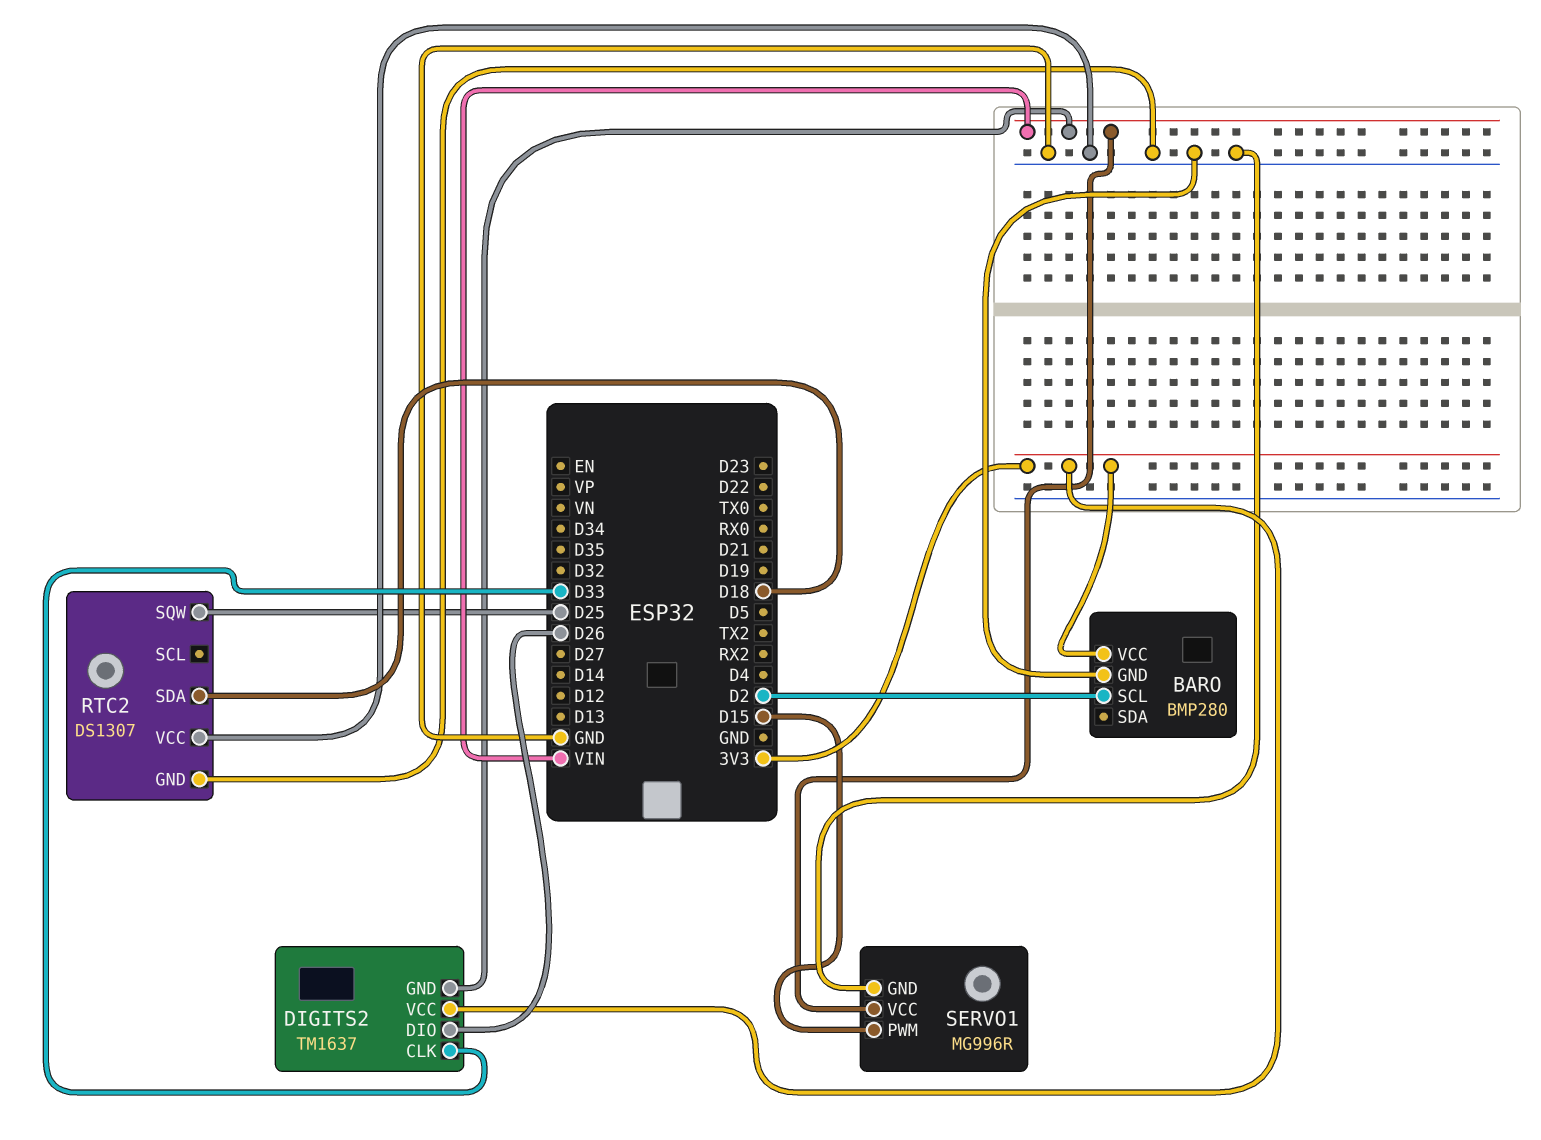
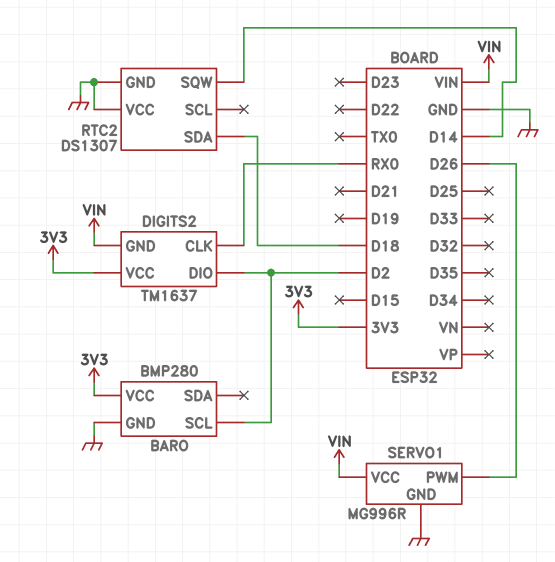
DIGITS2 pin CLK: D33 -> RX0
DIGITS2 pin DIO: D26 -> D2
RTC2 pin SQW: D25 -> D14
SERVO1 pin PWM: D15 -> D26

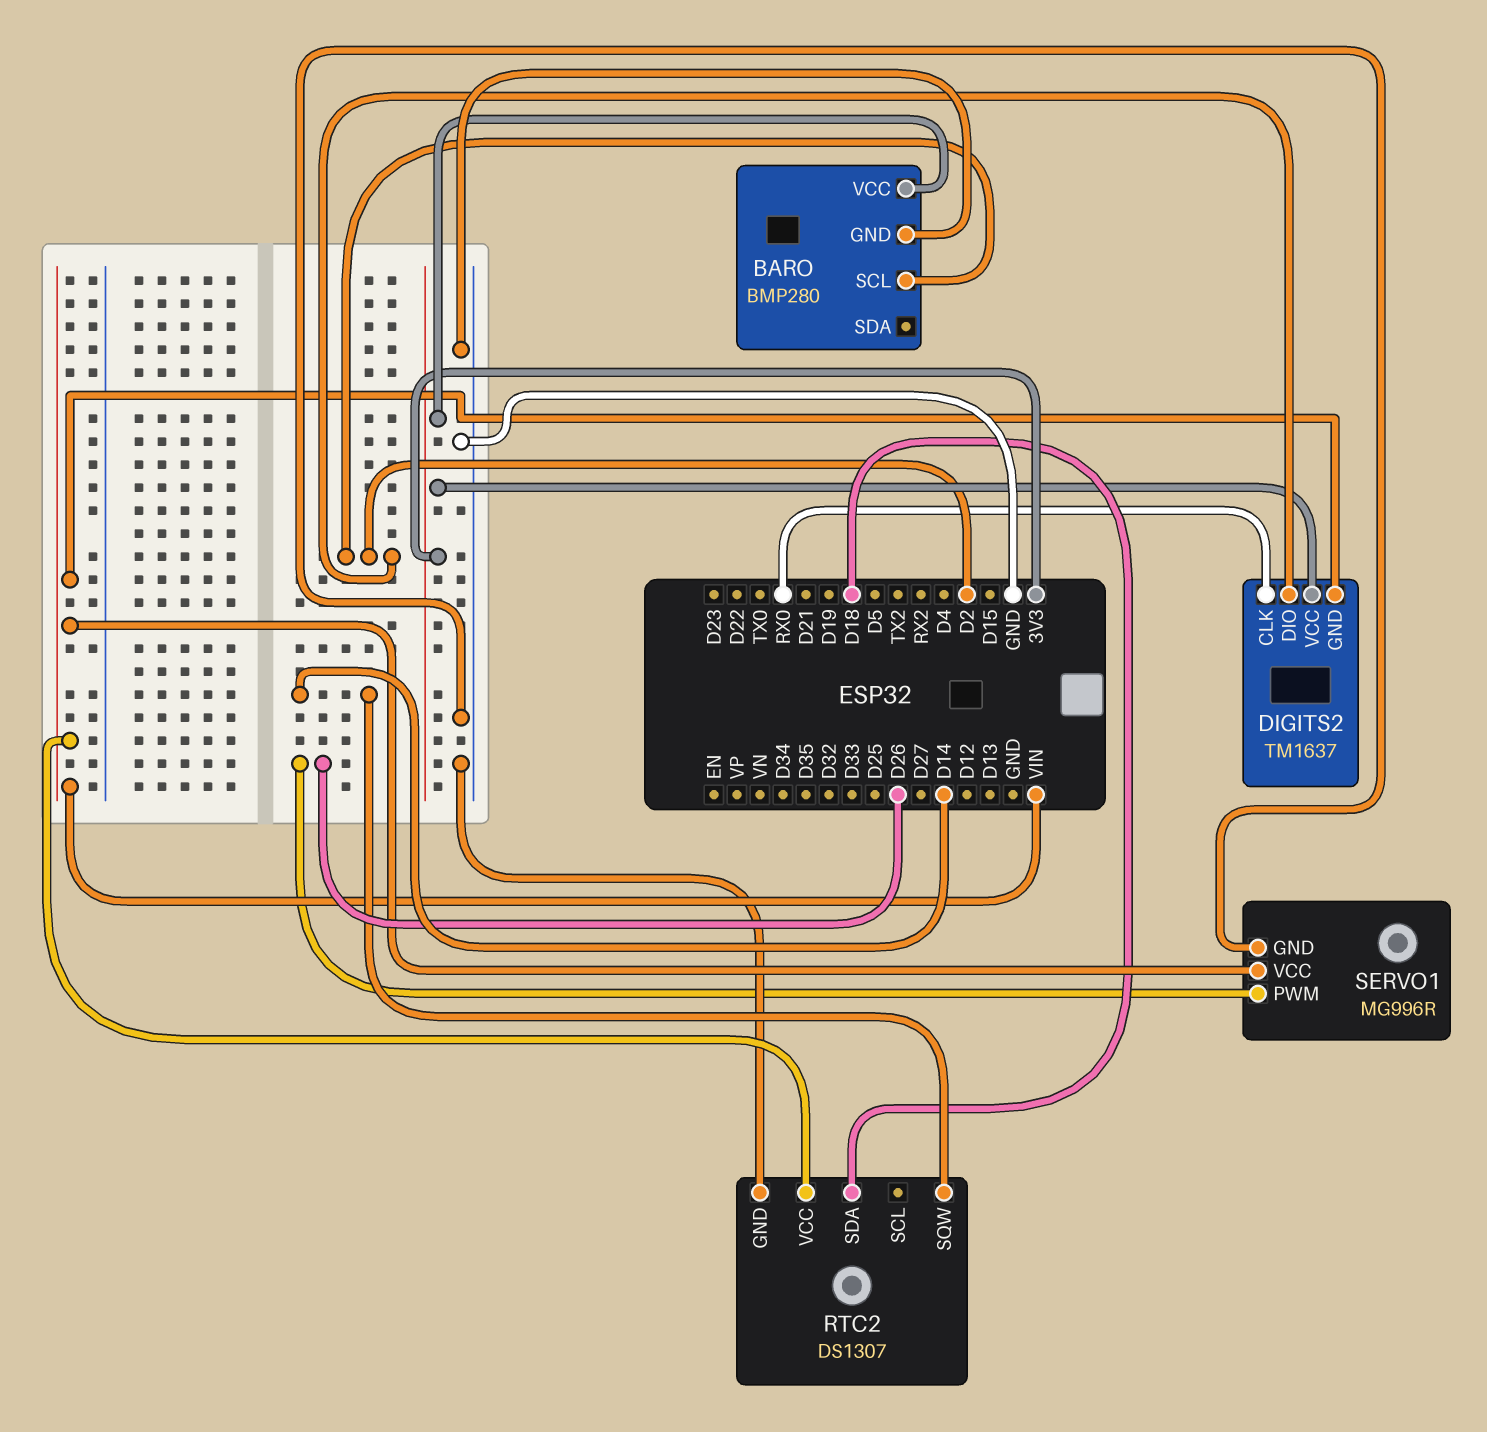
RTC2 pin VCC: GND -> VIN

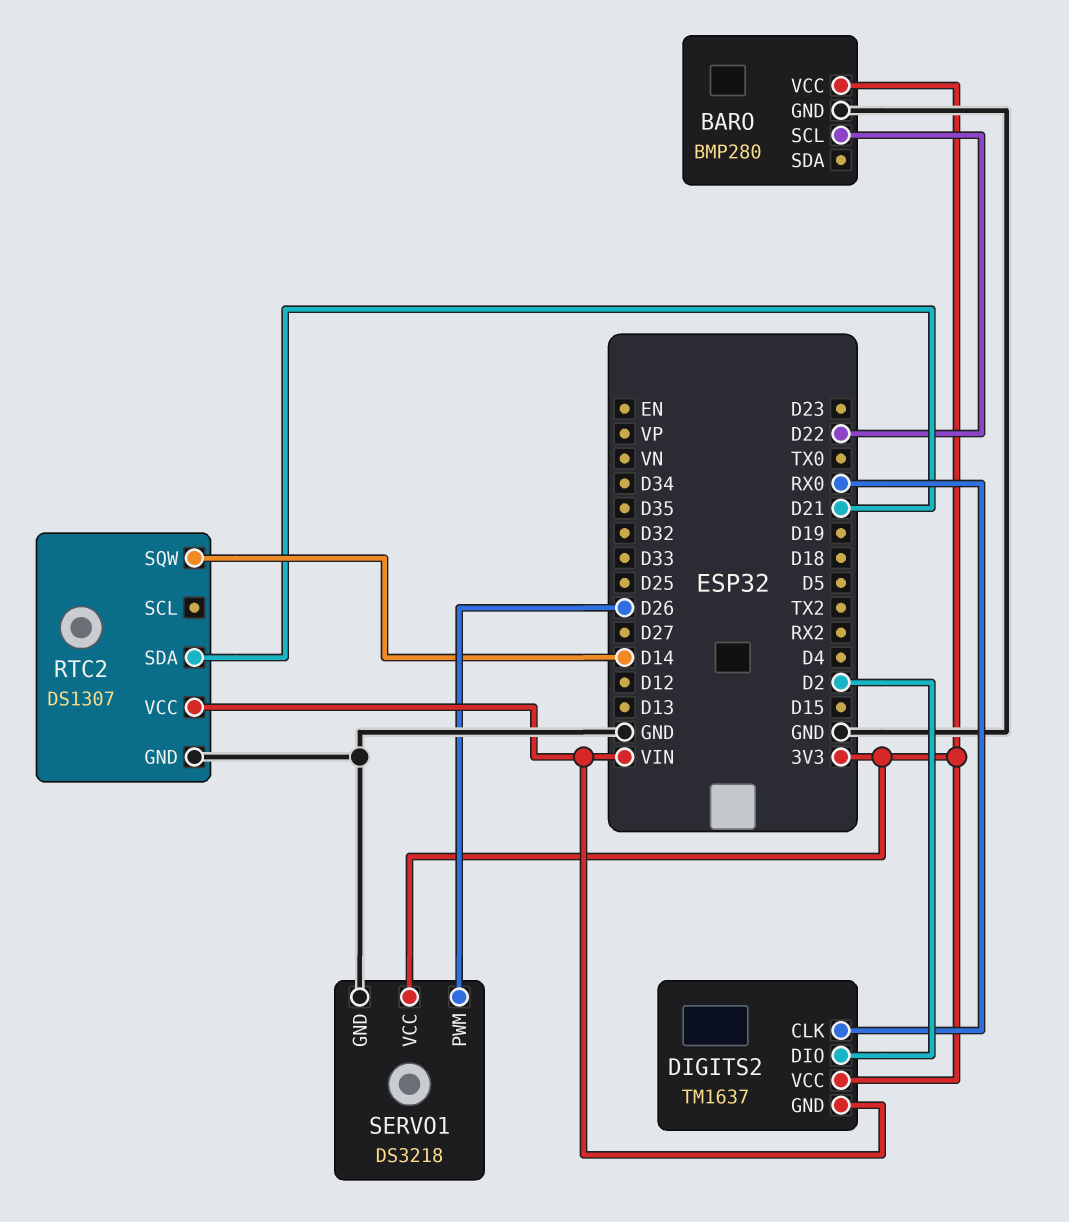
BARO pin SCL: D2 -> D22
RTC2 pin SDA: D18 -> D21
SERVO1: MG996R -> DS3218
SERVO1 pin VCC: VIN -> 3V3

